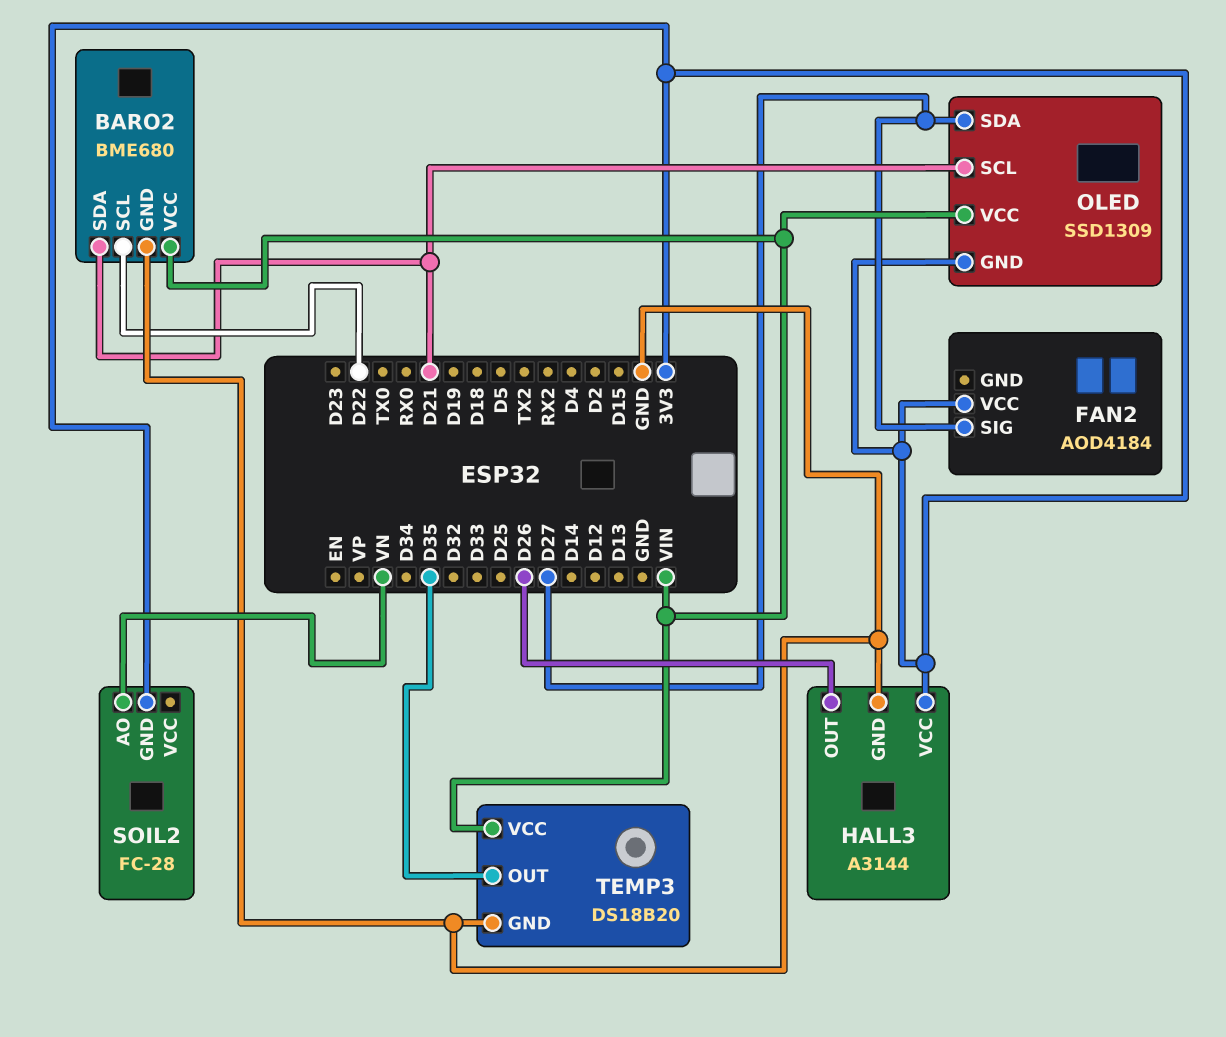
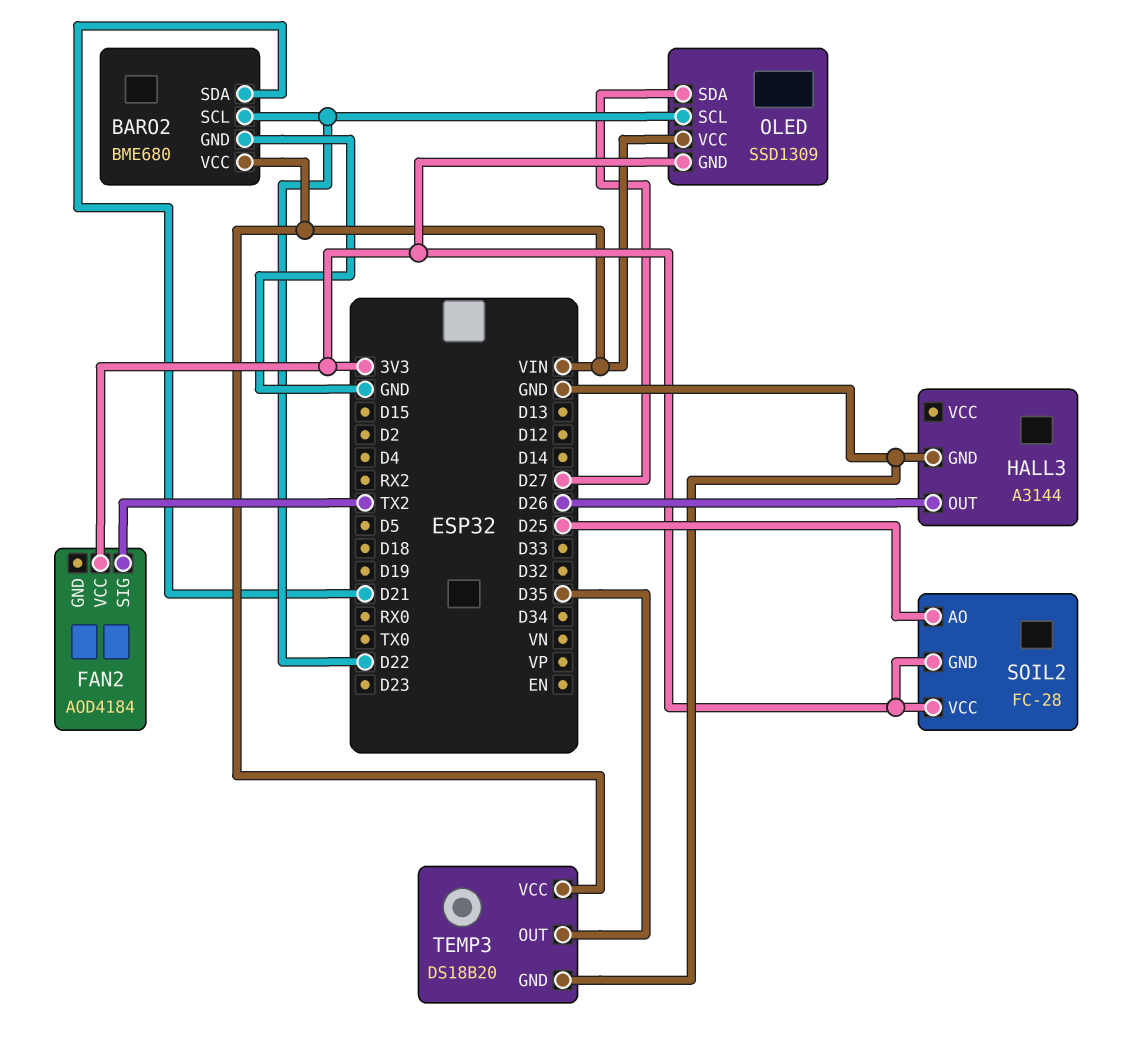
FAN2 pin SIG: D27 -> TX2
HALL3 pin VCC: 3V3 -> none
OLED pin SCL: D21 -> D22
SOIL2 pin AO: VN -> D25
SOIL2 pin VCC: none -> 3V3

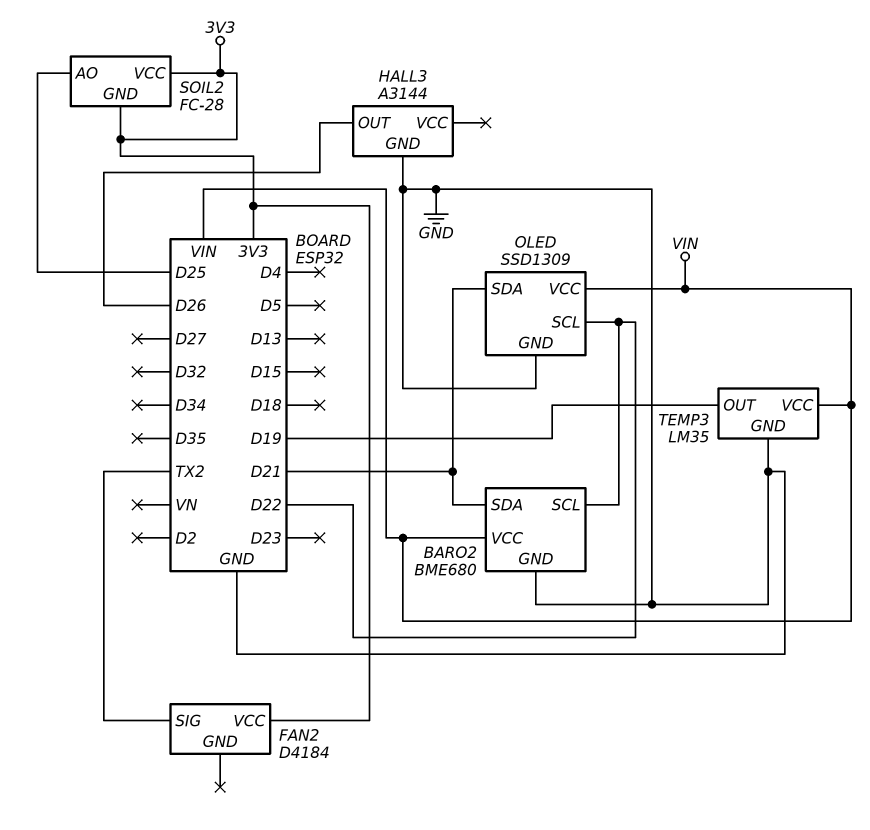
FAN2: AOD4184 -> D4184
OLED pin GND: 3V3 -> GND
OLED pin SDA: D27 -> D21
TEMP3: DS18B20 -> LM35
TEMP3 pin OUT: D35 -> D19

